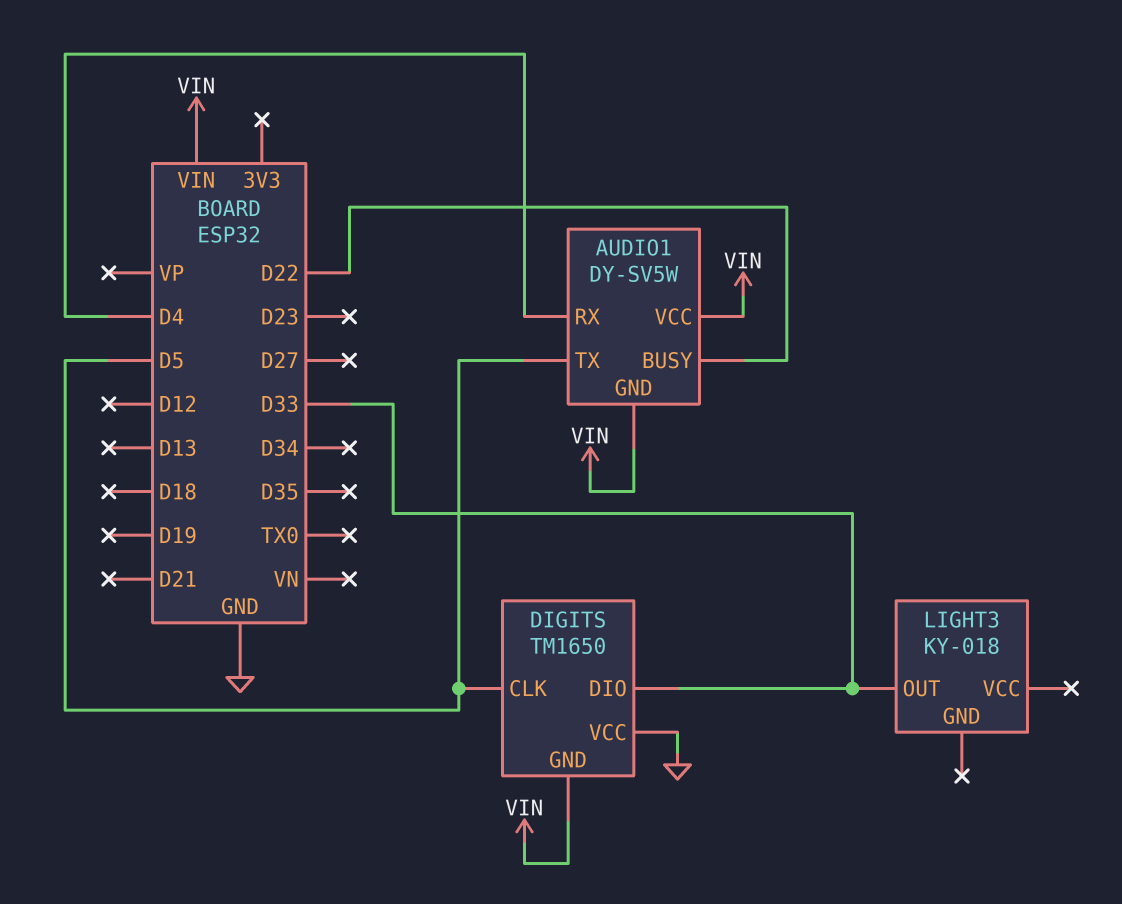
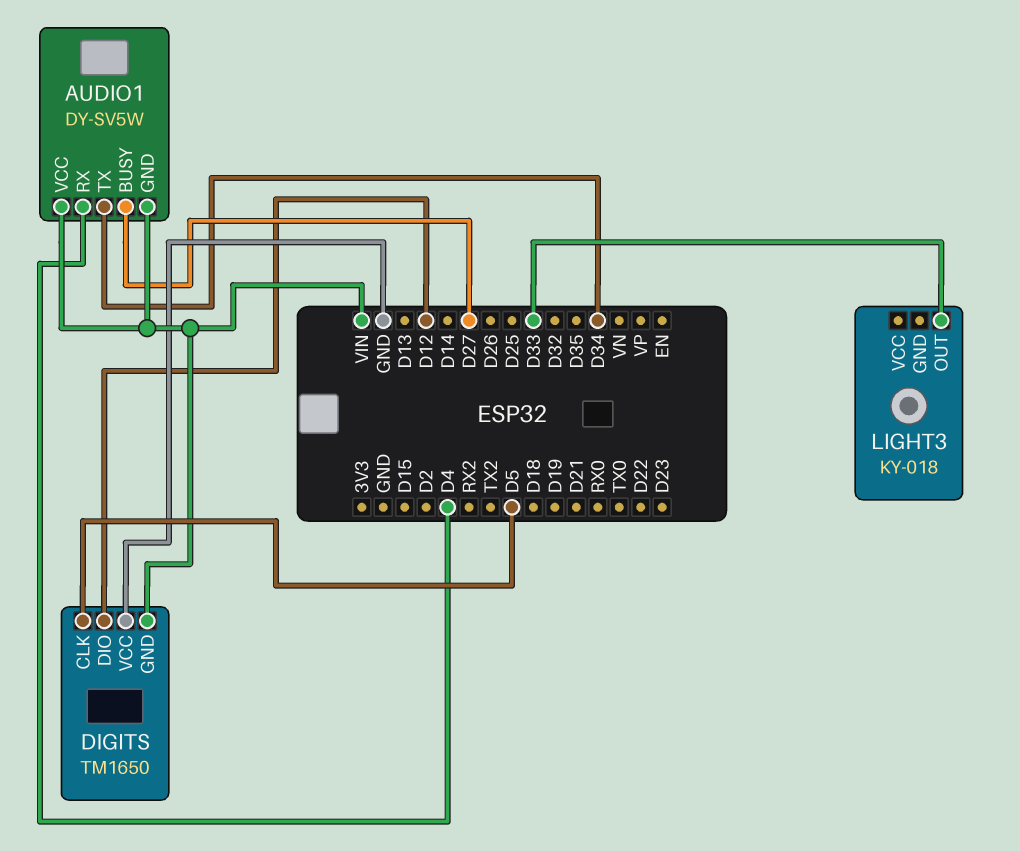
AUDIO1 pin BUSY: D22 -> D27
AUDIO1 pin TX: D5 -> D34
DIGITS pin DIO: D33 -> D12

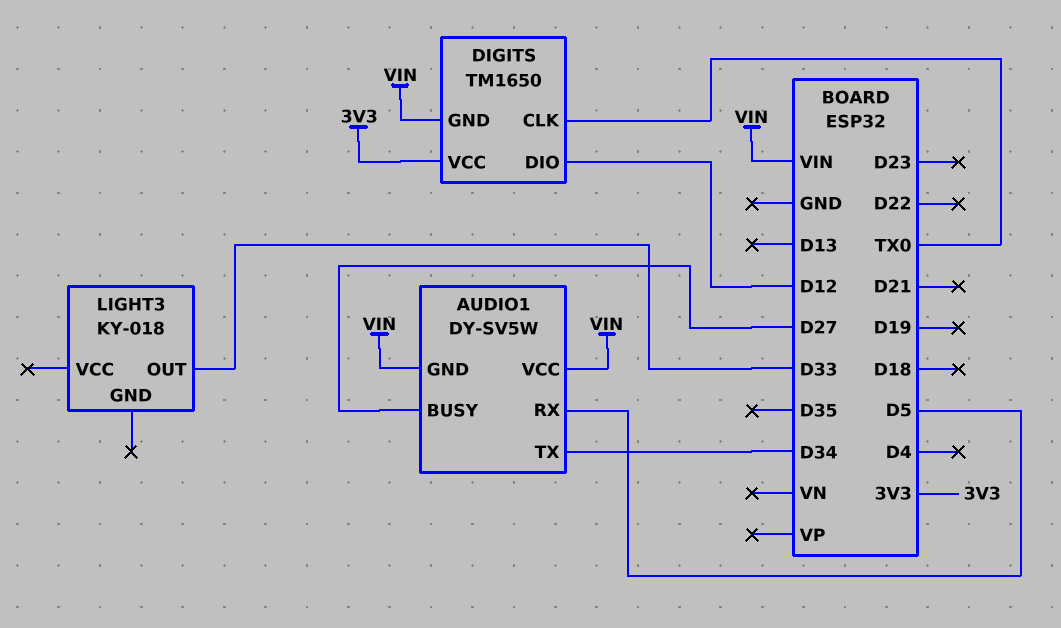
AUDIO1 pin RX: D4 -> D5
DIGITS pin CLK: D5 -> TX0
DIGITS pin VCC: GND -> 3V3

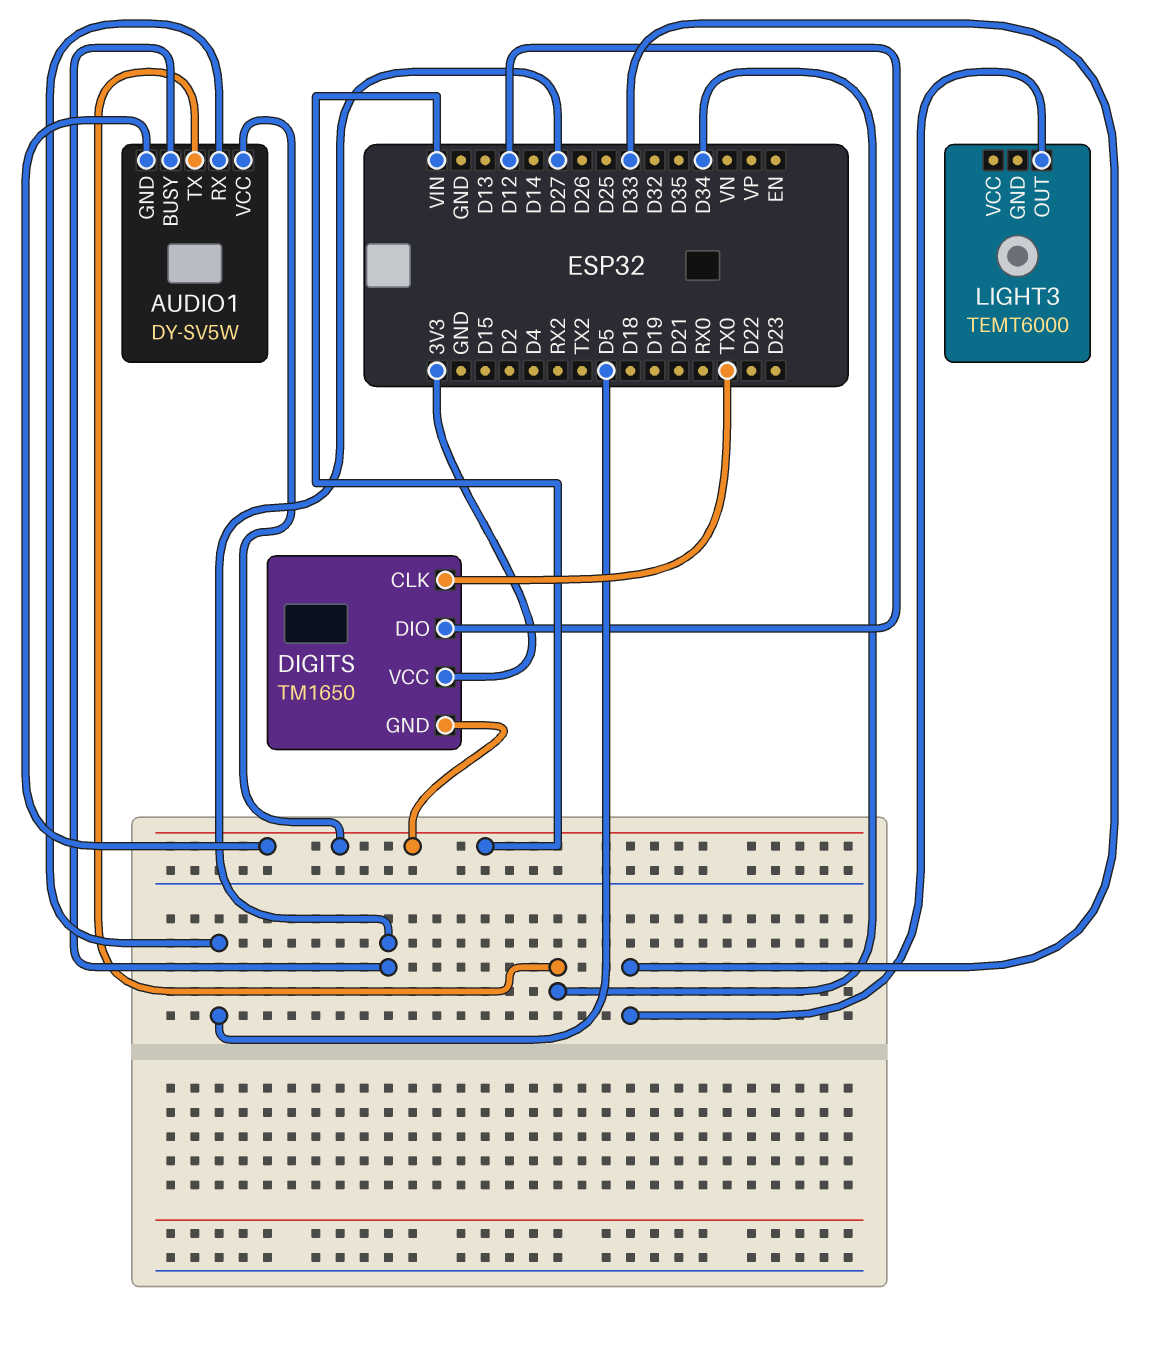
LIGHT3: KY-018 -> TEMT6000

